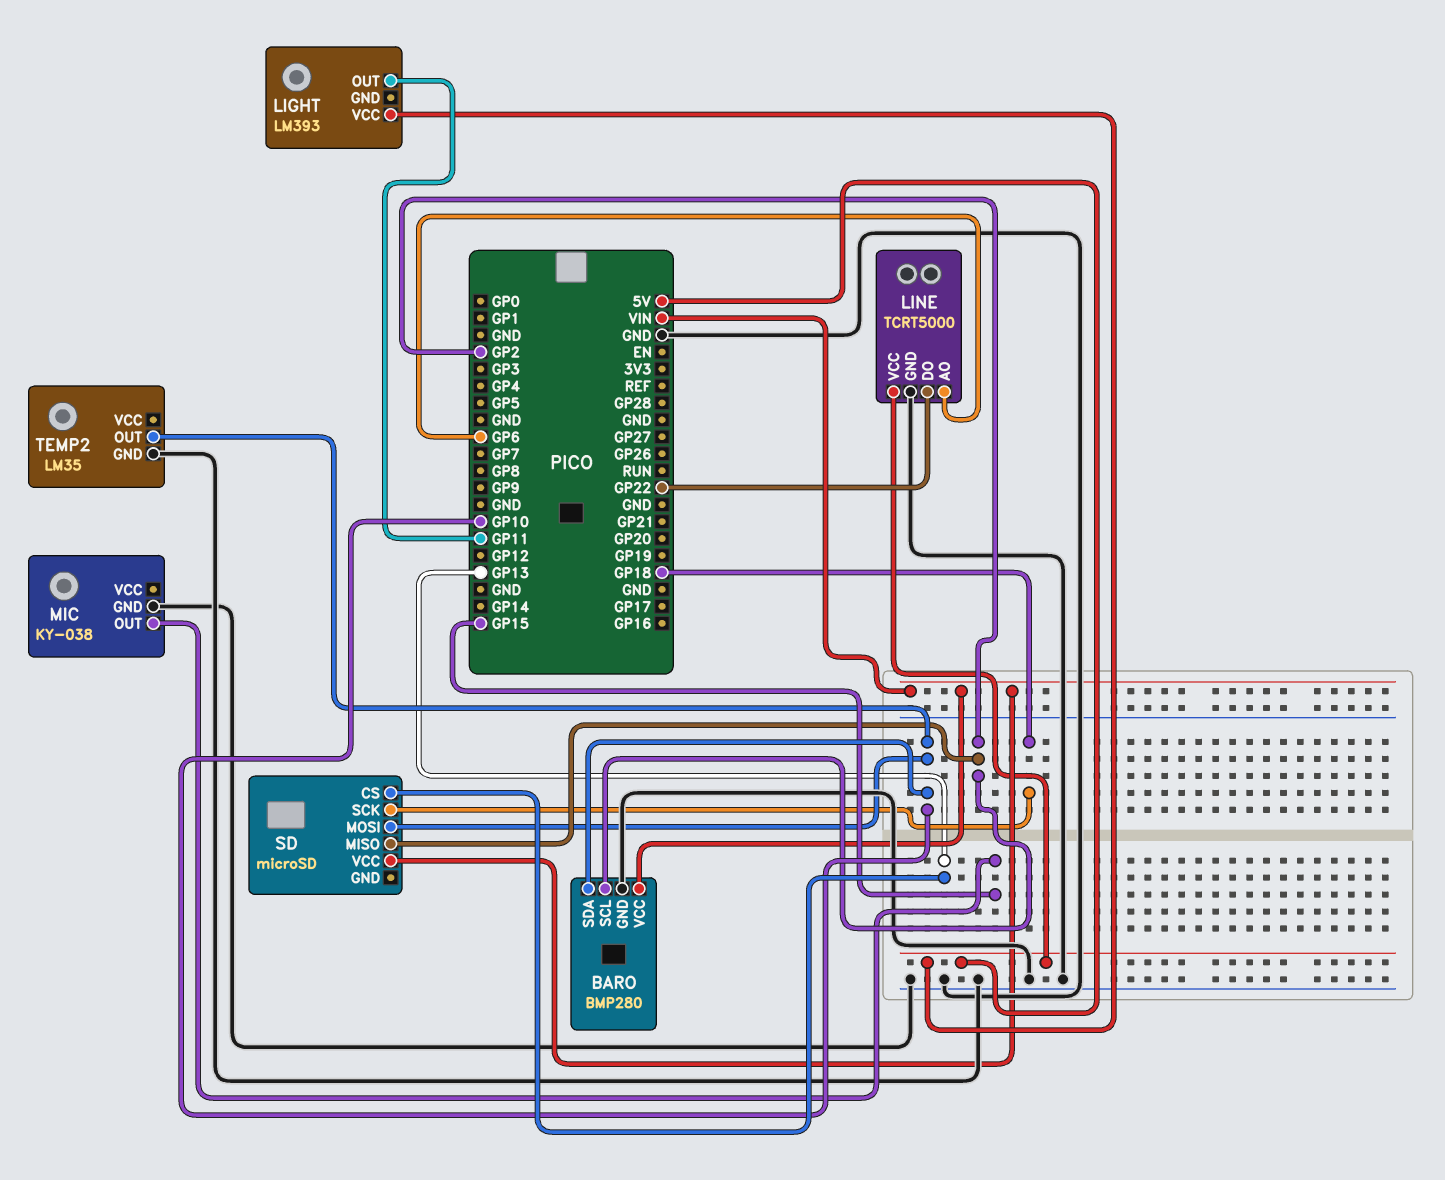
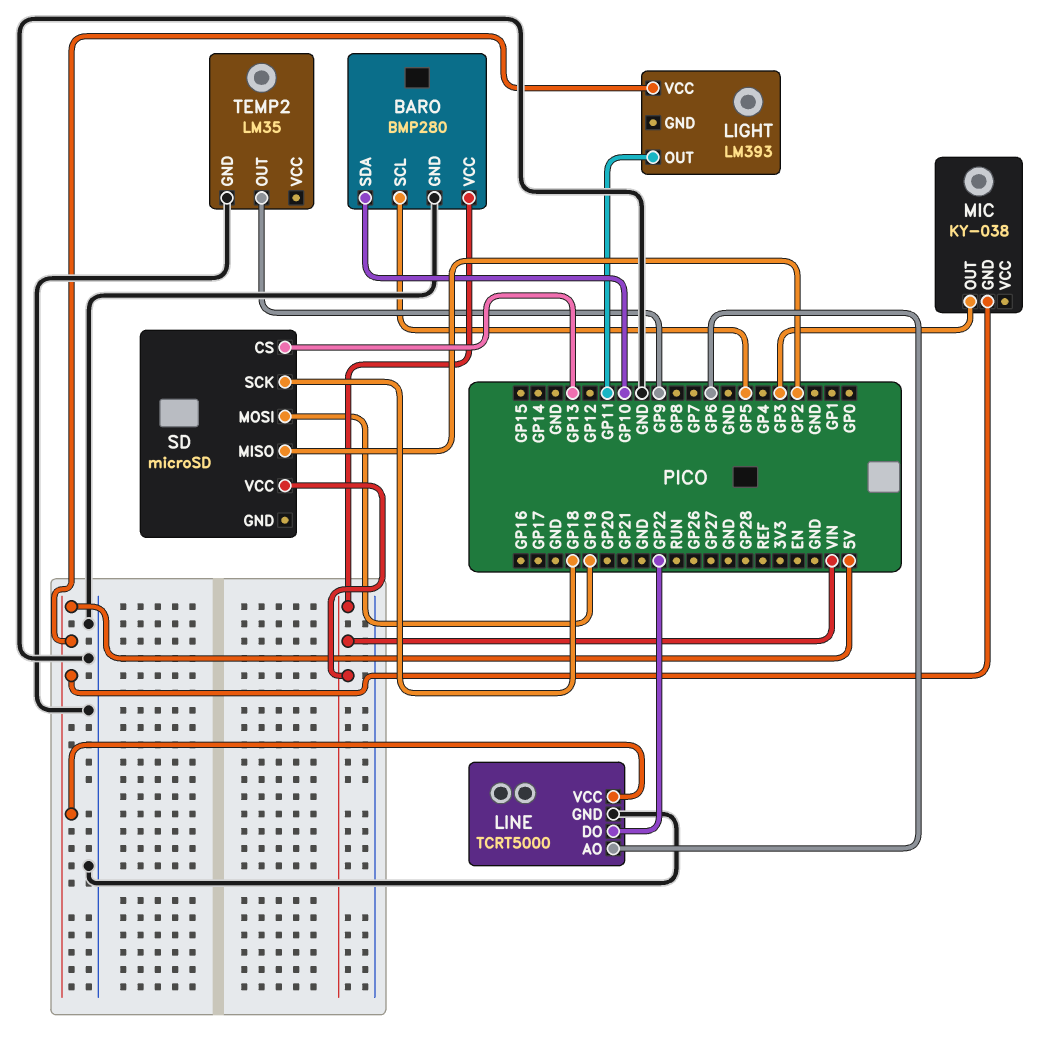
BARO pin SCL: GP2 -> GP5
MIC pin GND: GND -> 5V
MIC pin OUT: GP15 -> GP3
SD pin MOSI: GP10 -> GP19
TEMP2 pin OUT: GP10 -> GP9

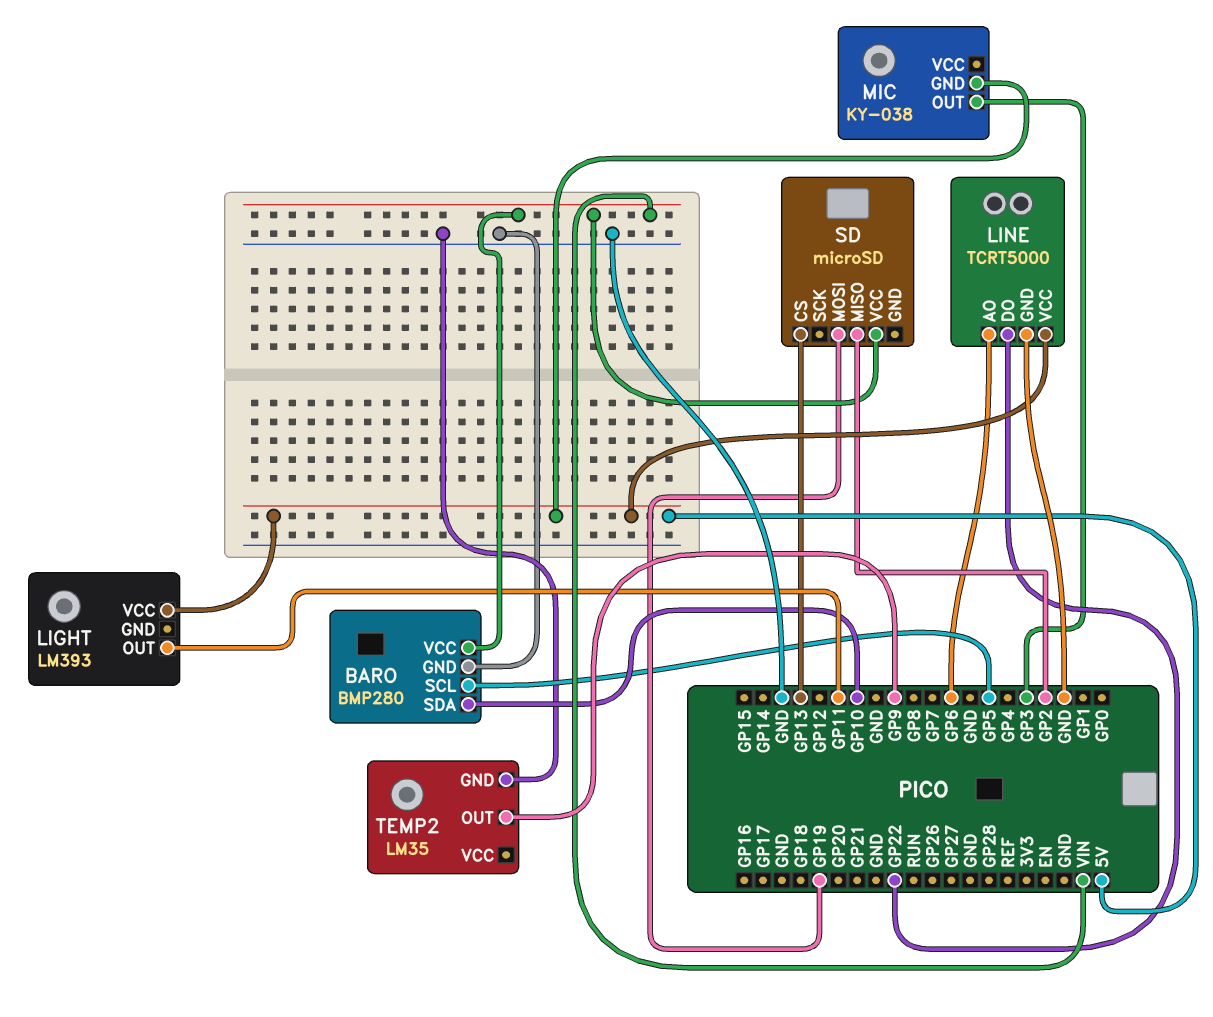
SD pin SCK: GP18 -> none

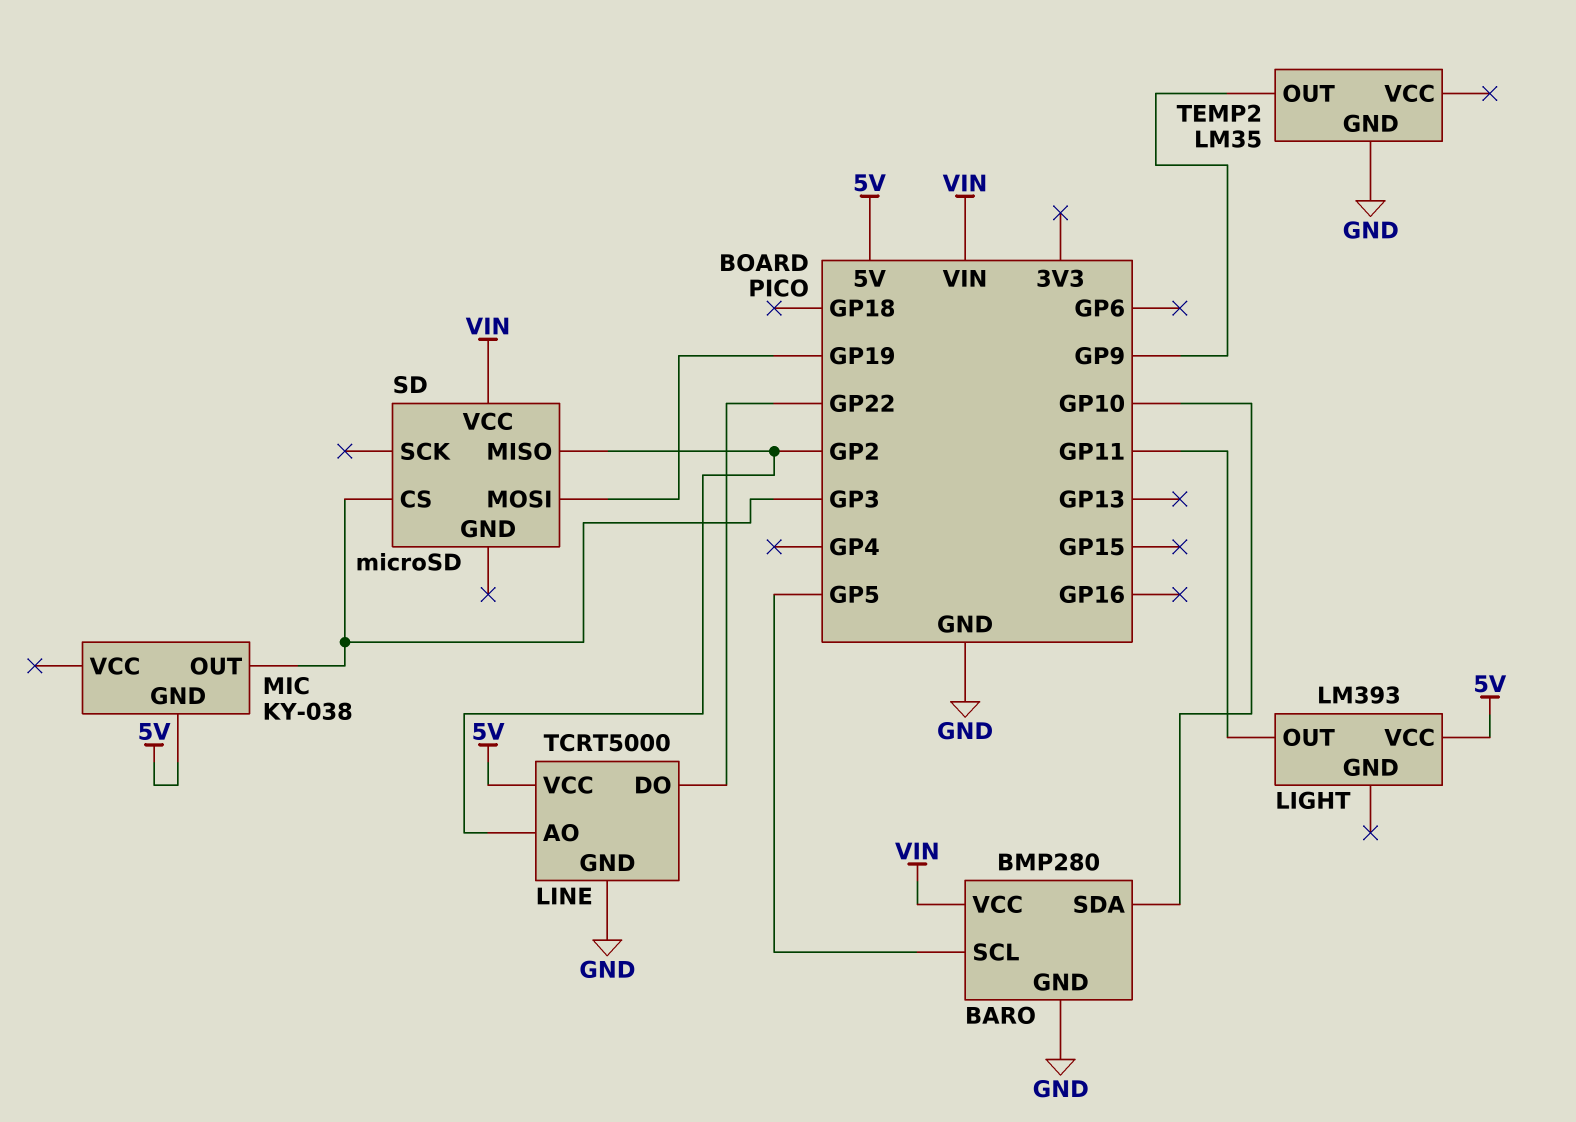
LINE pin AO: GP6 -> GP2
SD pin CS: GP13 -> GP3

